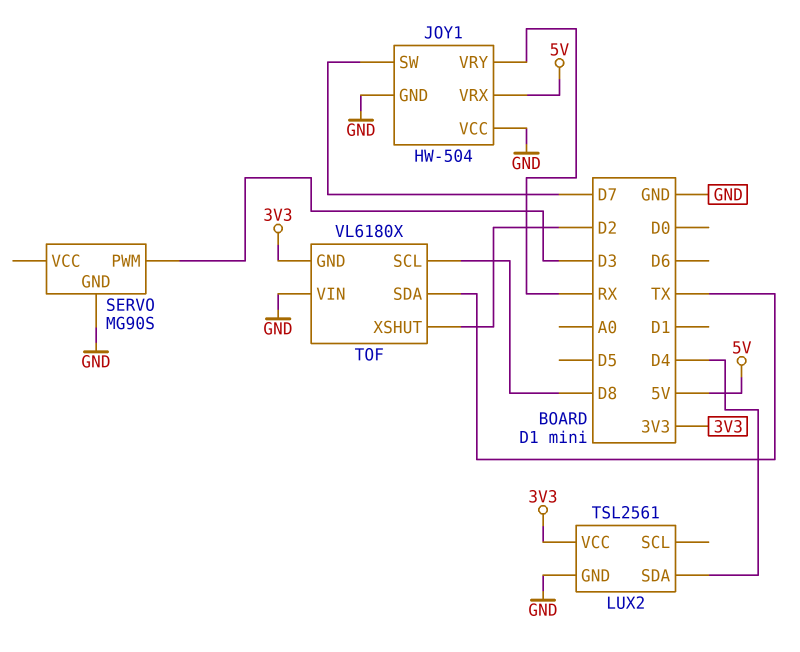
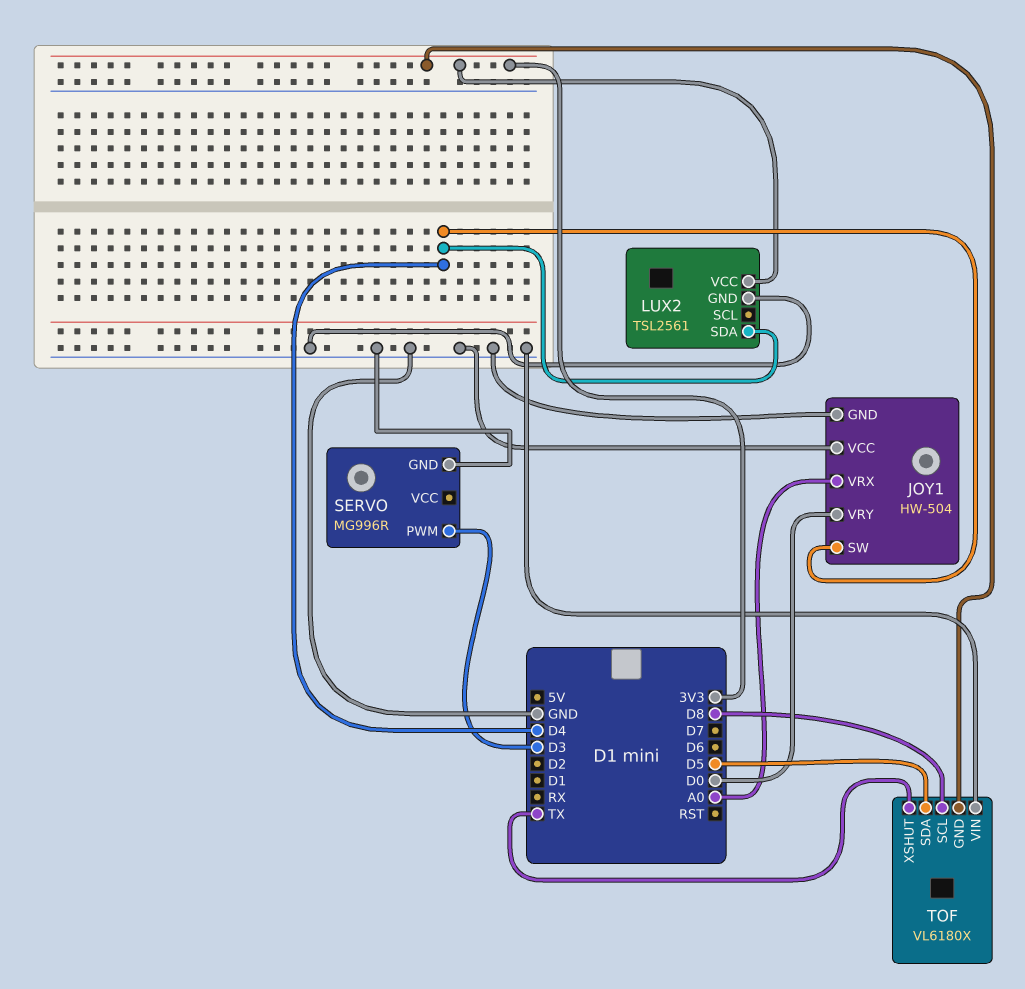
JOY1 pin SW: D7 -> D4
JOY1 pin VRX: 5V -> A0
JOY1 pin VRY: RX -> D0
SERVO: MG90S -> MG996R
TOF pin SDA: TX -> D5
TOF pin XSHUT: D2 -> TX

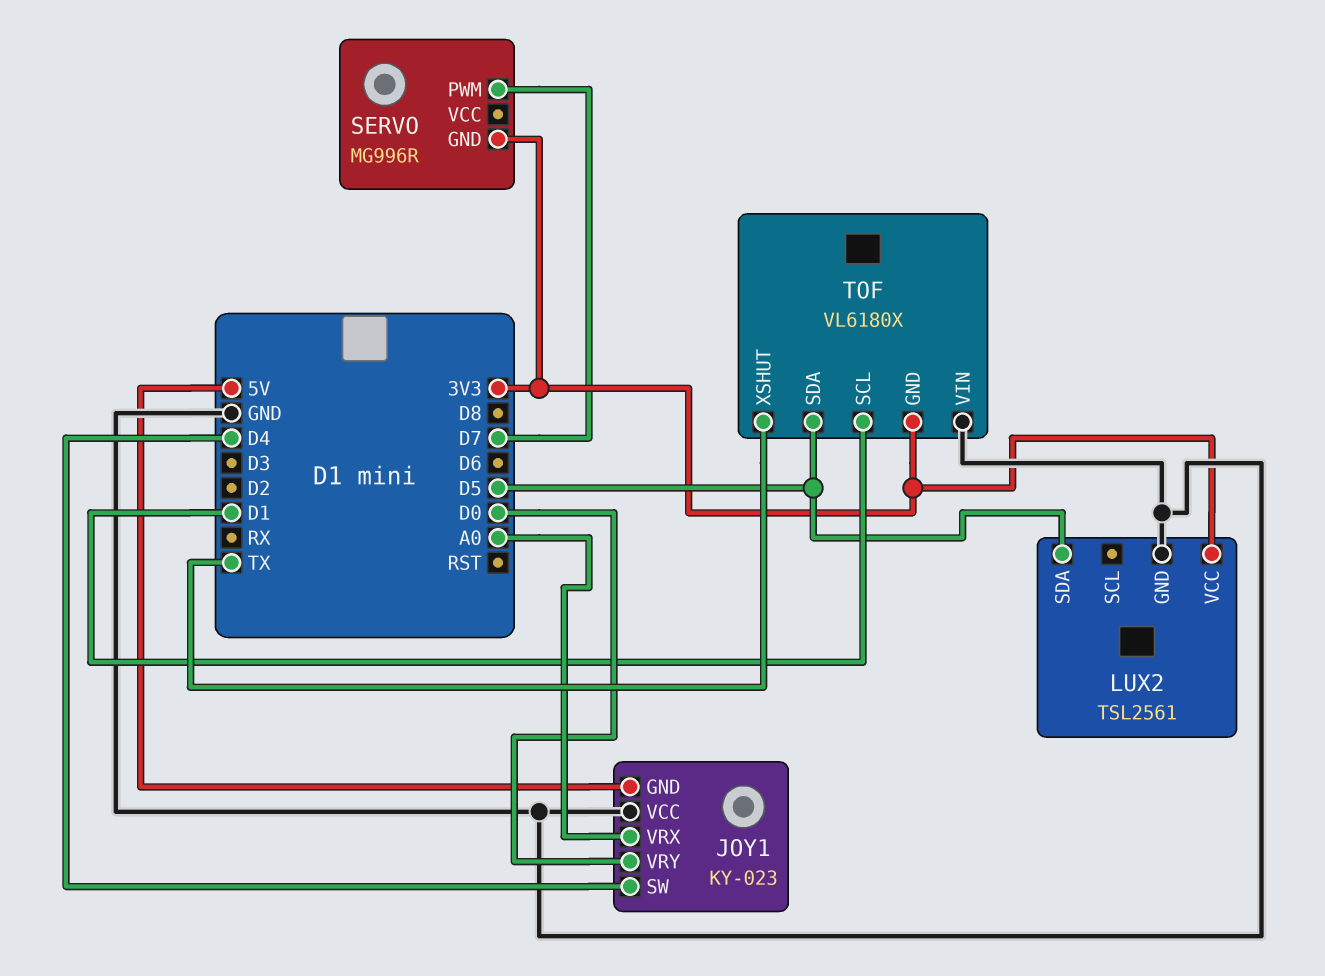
JOY1: HW-504 -> KY-023
JOY1 pin GND: GND -> 5V
LUX2 pin SDA: D4 -> D5
SERVO pin GND: GND -> 3V3
SERVO pin PWM: D3 -> D7
TOF pin SCL: D8 -> D1

